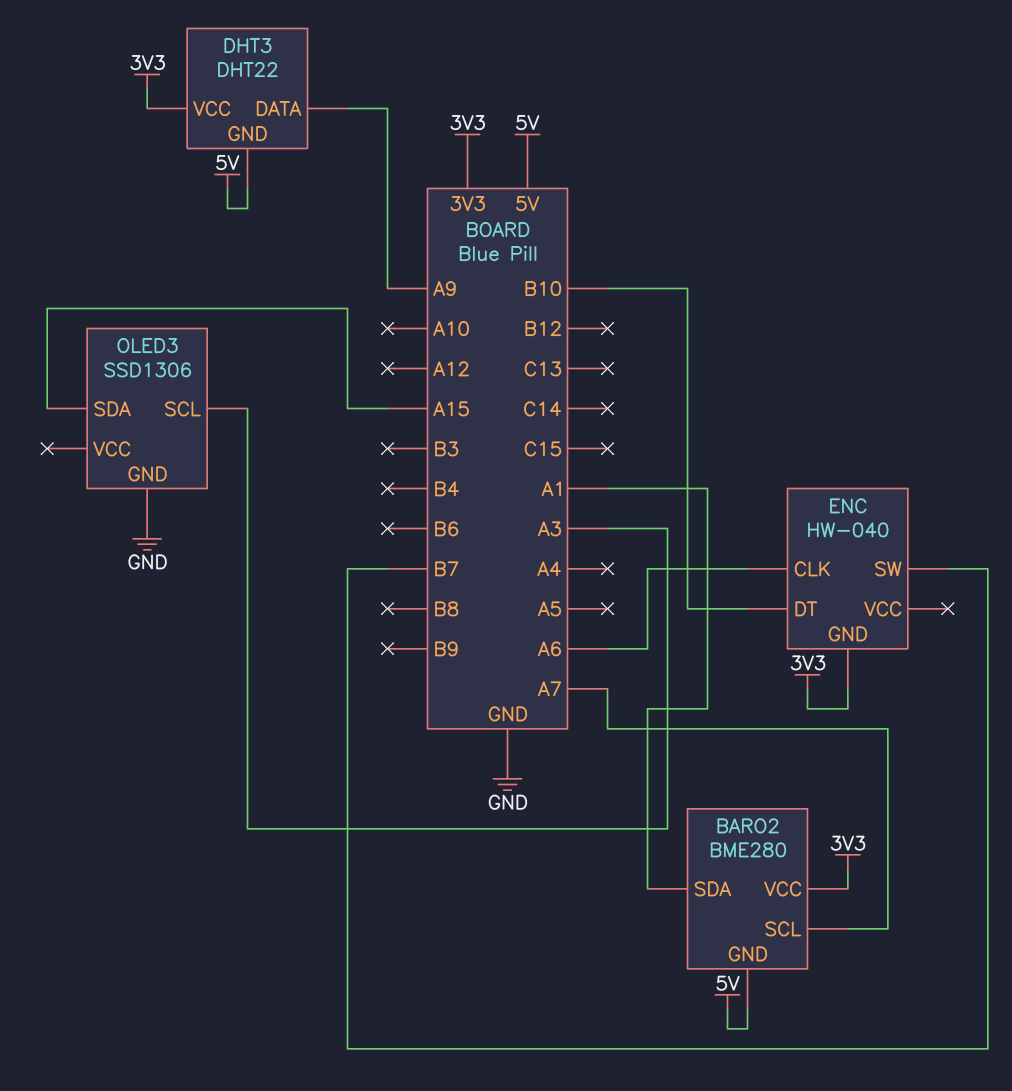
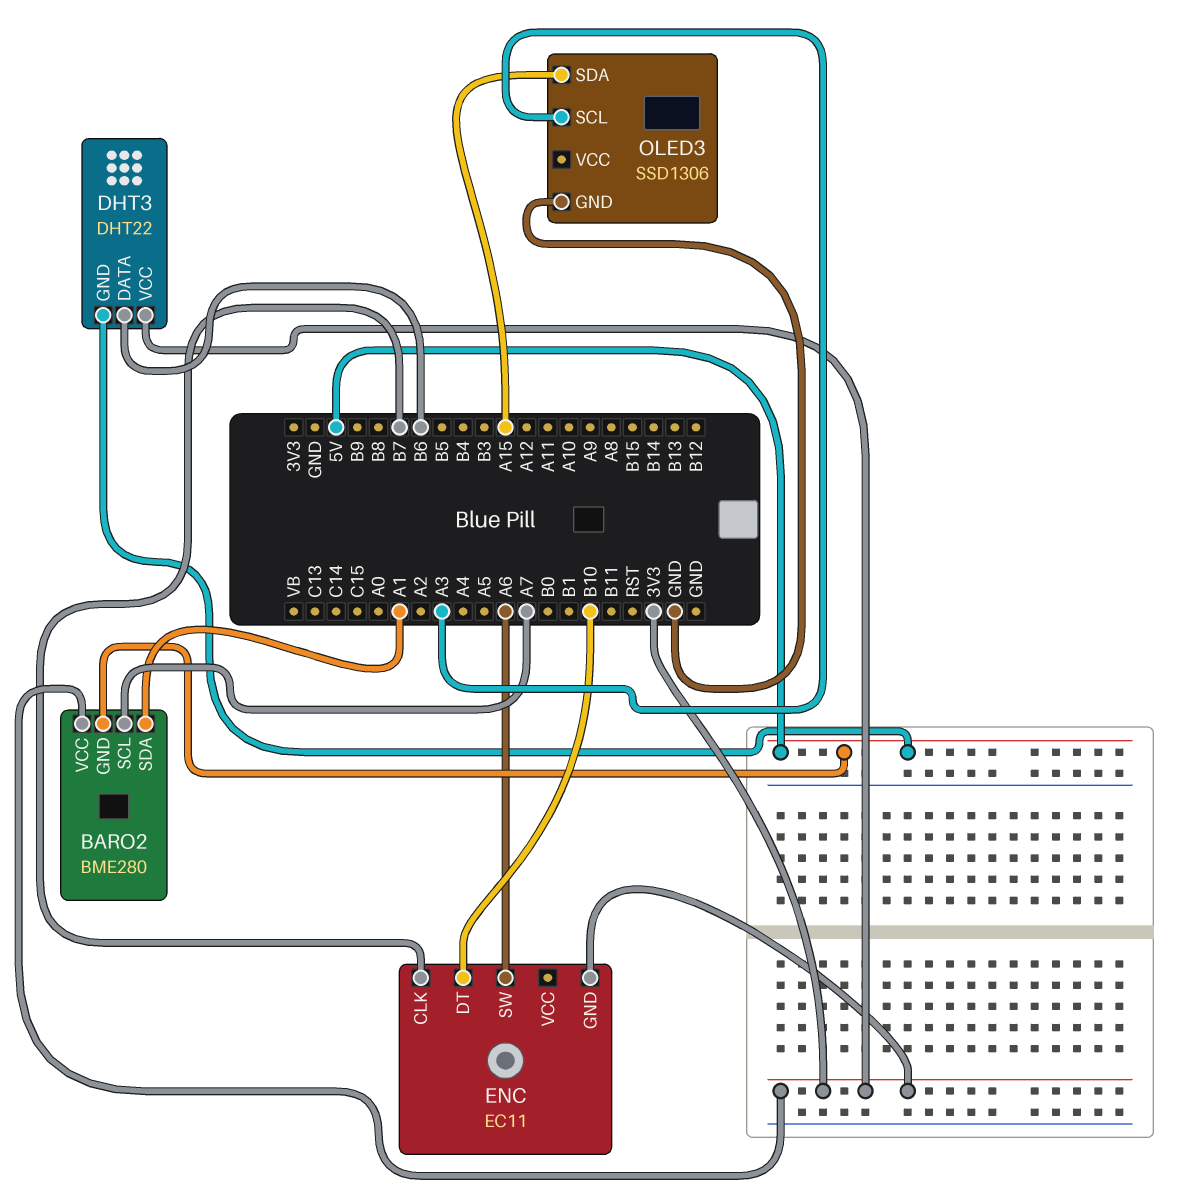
DHT3 pin DATA: A9 -> B6
ENC: HW-040 -> EC11
ENC pin CLK: A6 -> B7
ENC pin SW: B7 -> A6

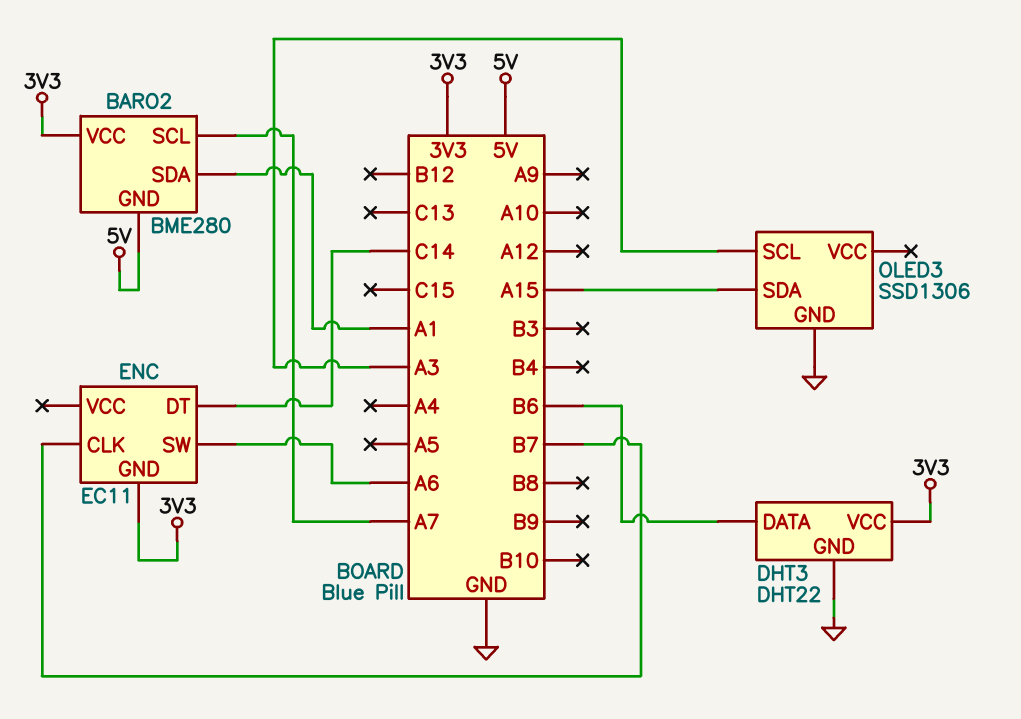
DHT3 pin GND: 5V -> GND
ENC pin DT: B10 -> C14

